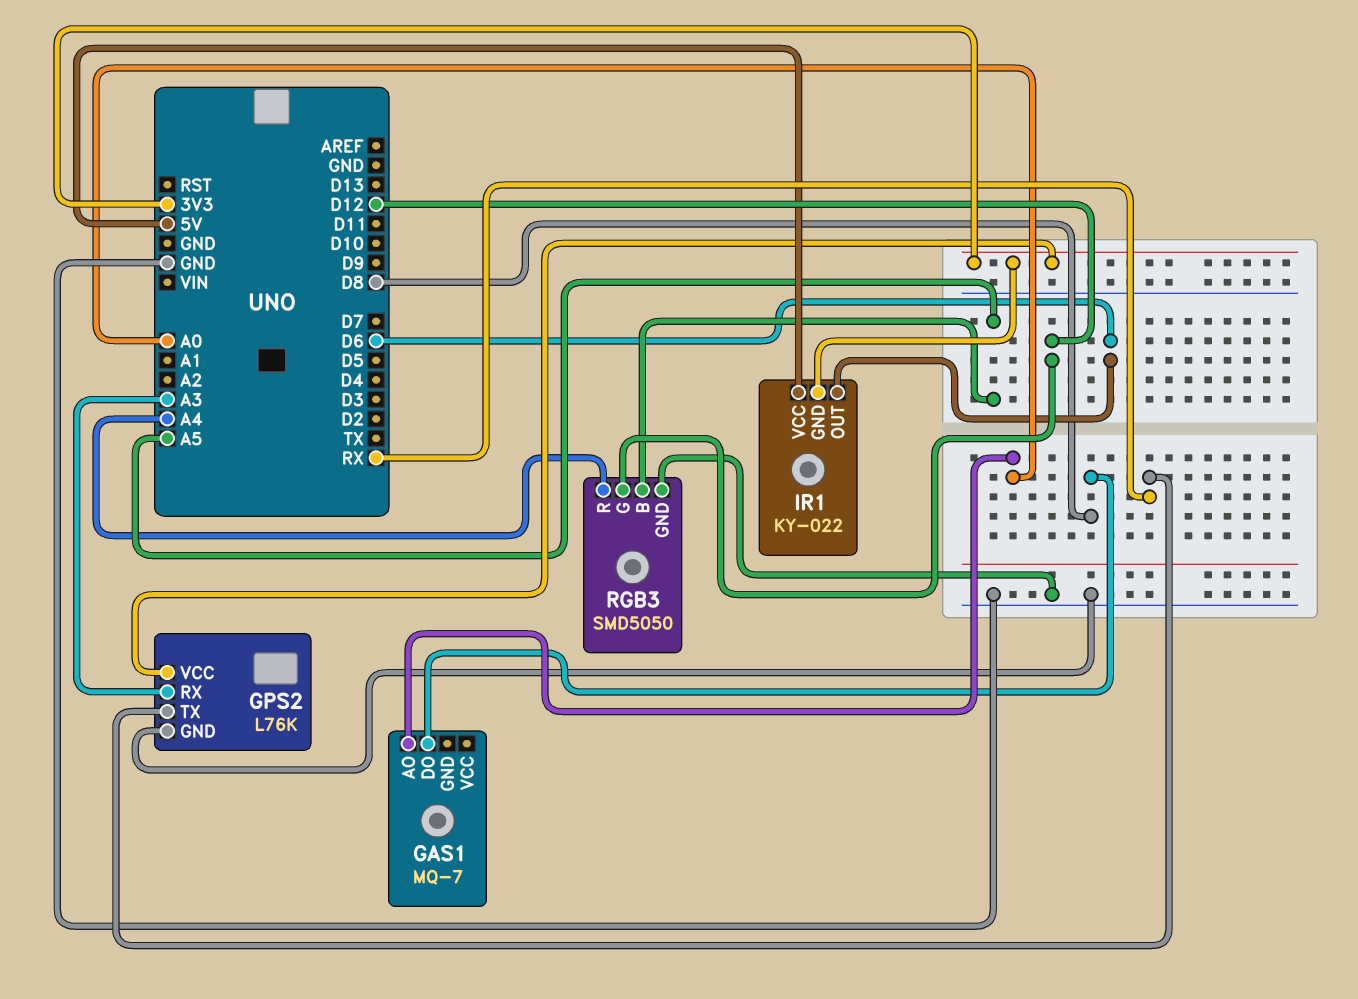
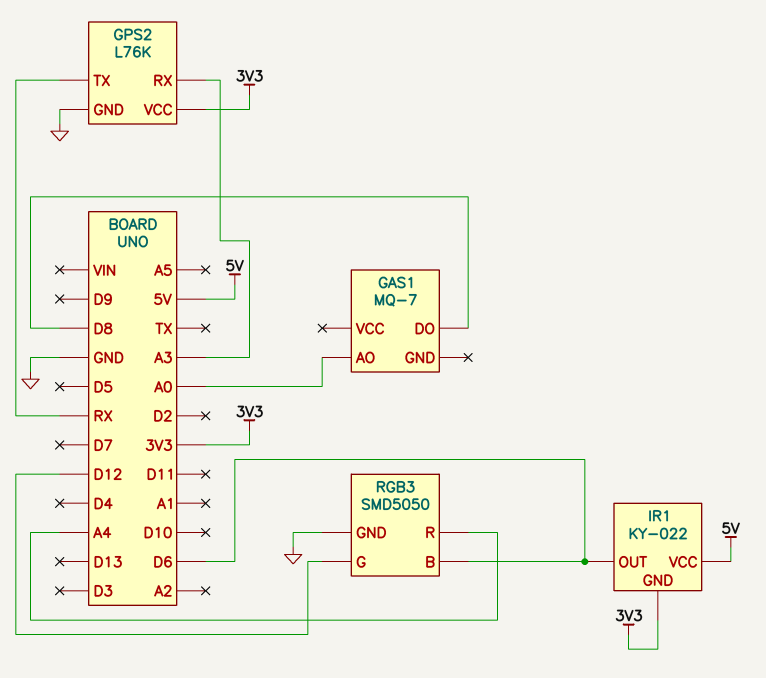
RGB3 pin B: A5 -> D6

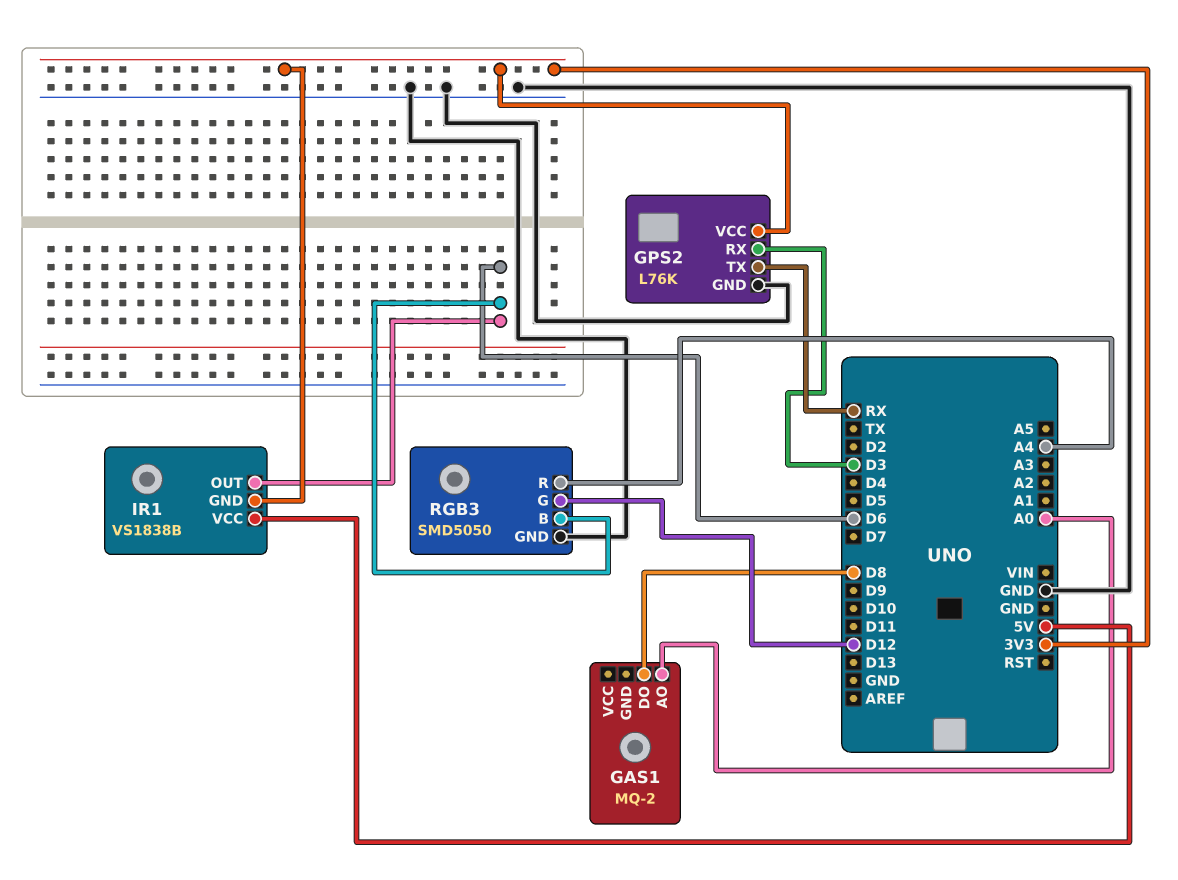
GAS1: MQ-7 -> MQ-2
GPS2 pin RX: A3 -> D3
IR1: KY-022 -> VS1838B

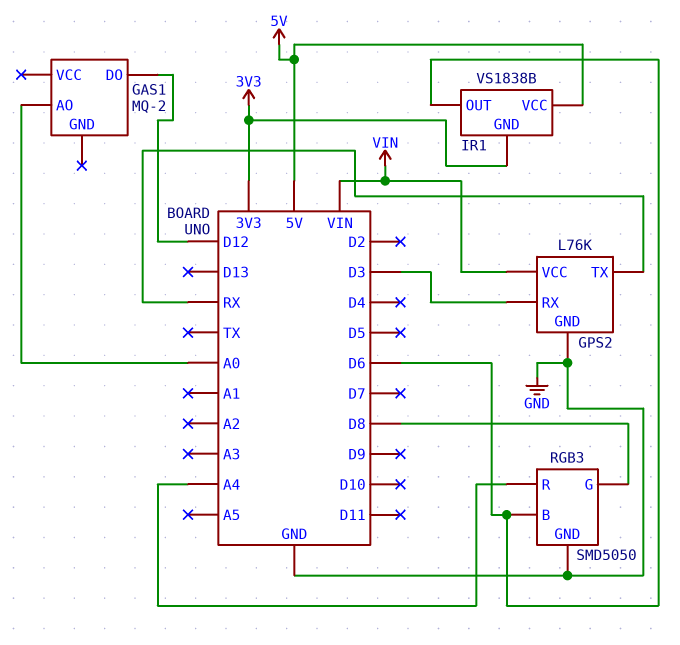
GAS1 pin DO: D8 -> D12
GPS2 pin VCC: 3V3 -> VIN
RGB3 pin G: D12 -> D8

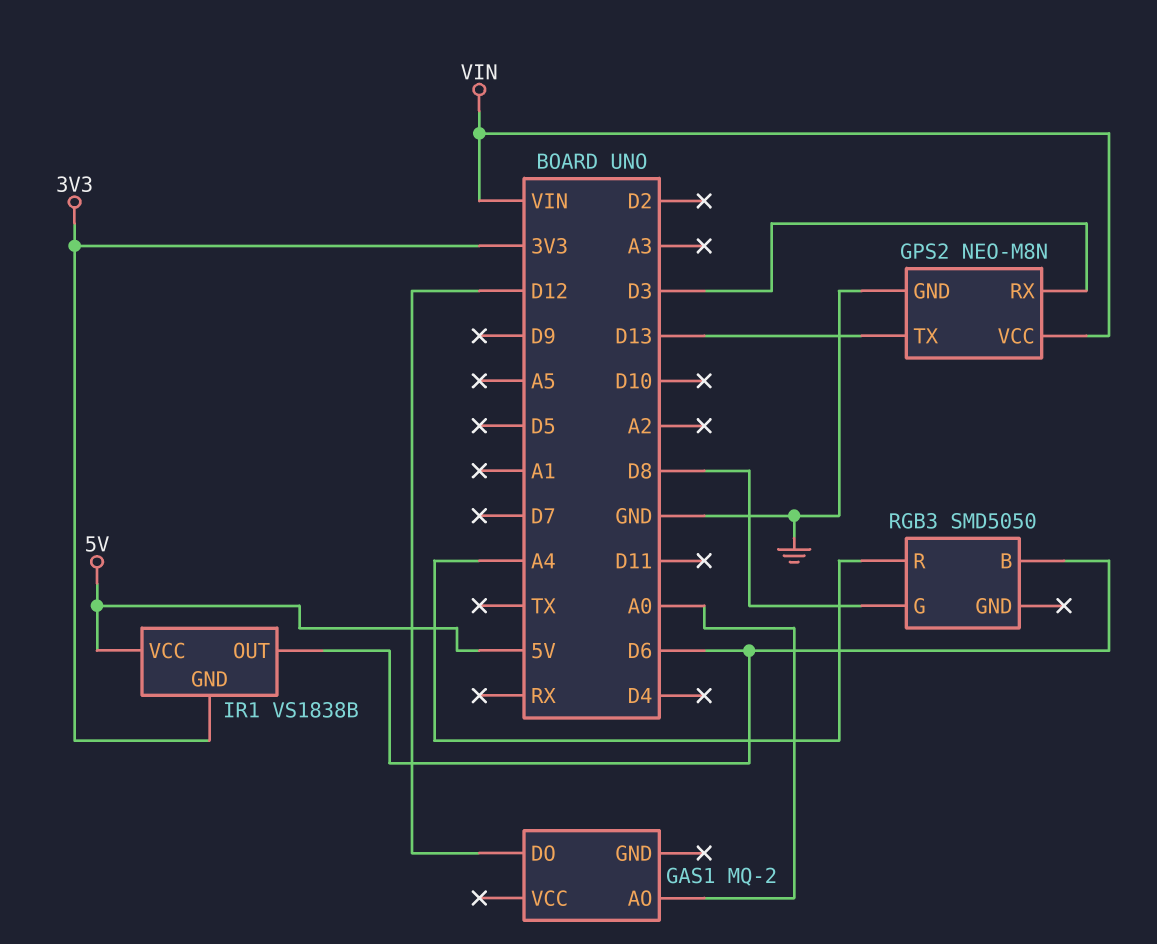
GPS2: L76K -> NEO-M8N
GPS2 pin TX: RX -> D13
RGB3 pin GND: GND -> none

